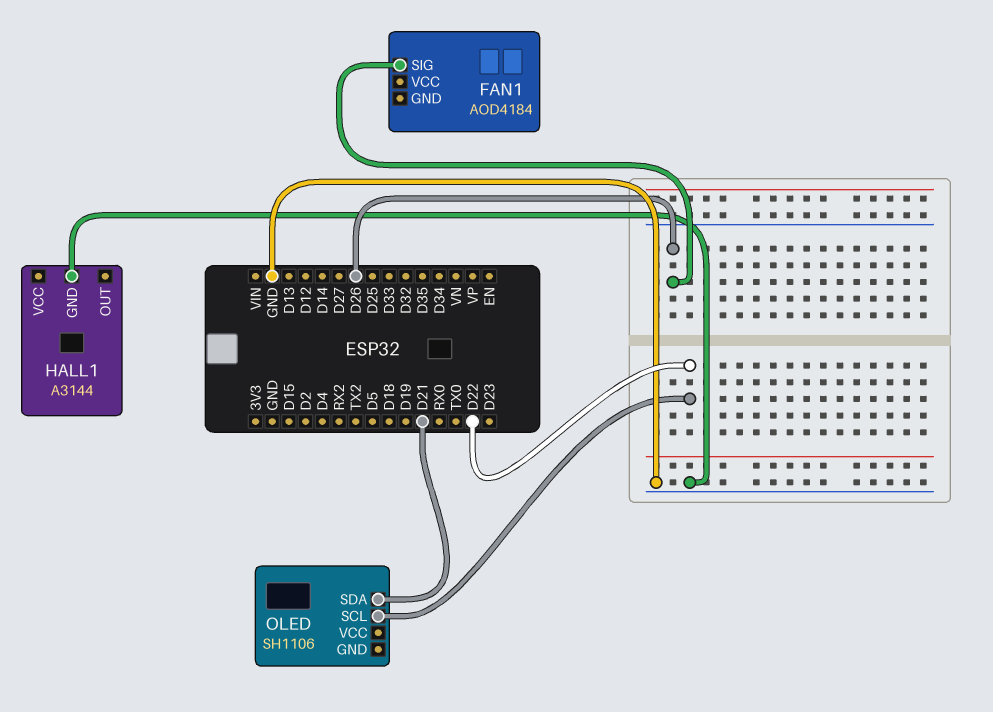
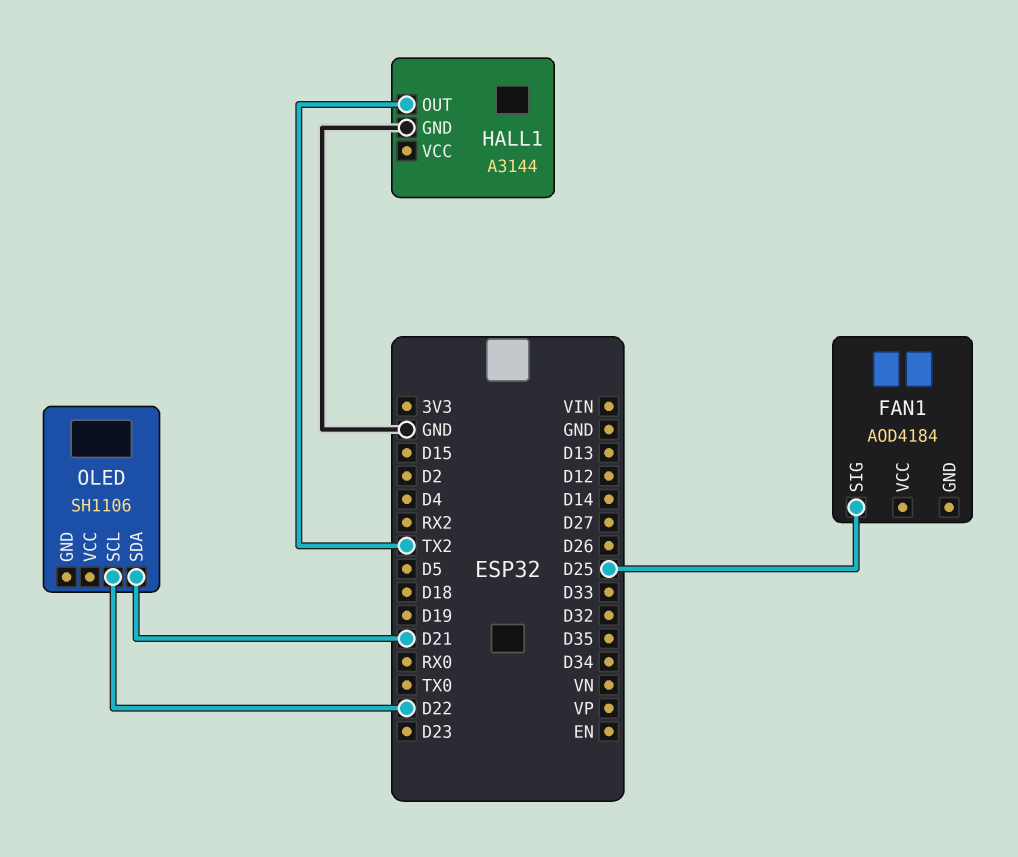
FAN1 pin SIG: D26 -> D25
HALL1 pin OUT: none -> TX2

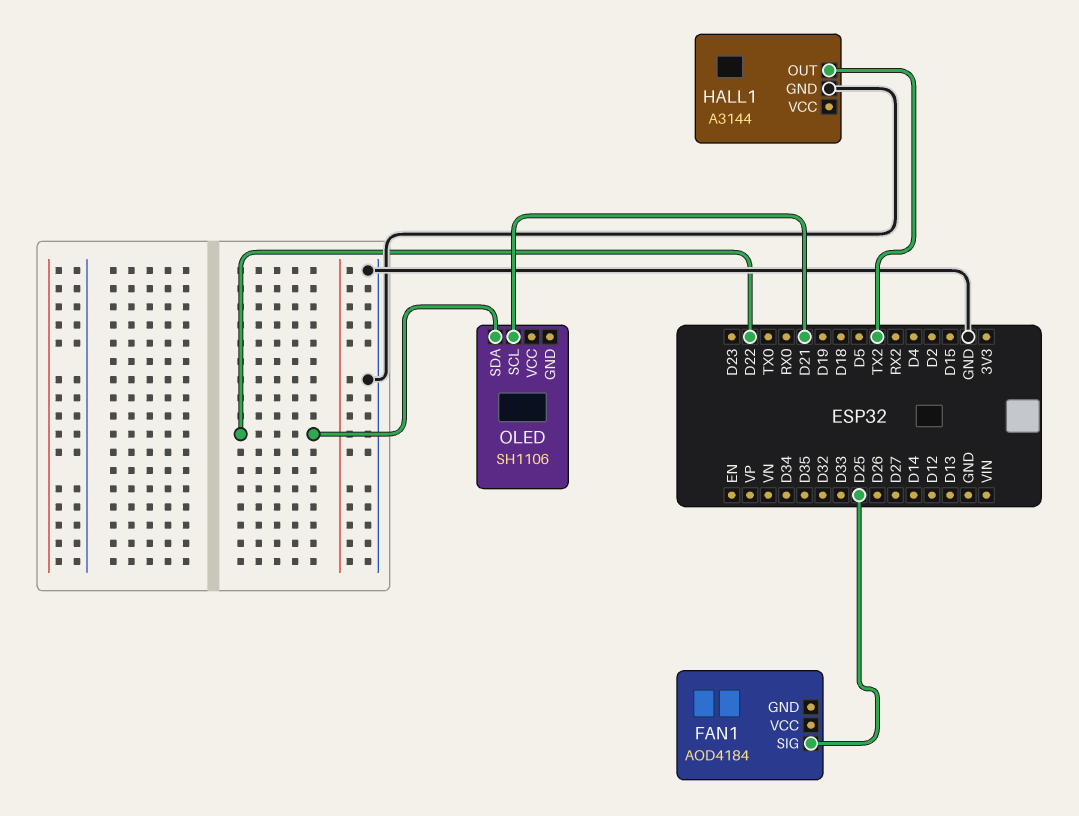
OLED pin SCL: D22 -> D21
OLED pin SDA: D21 -> D22

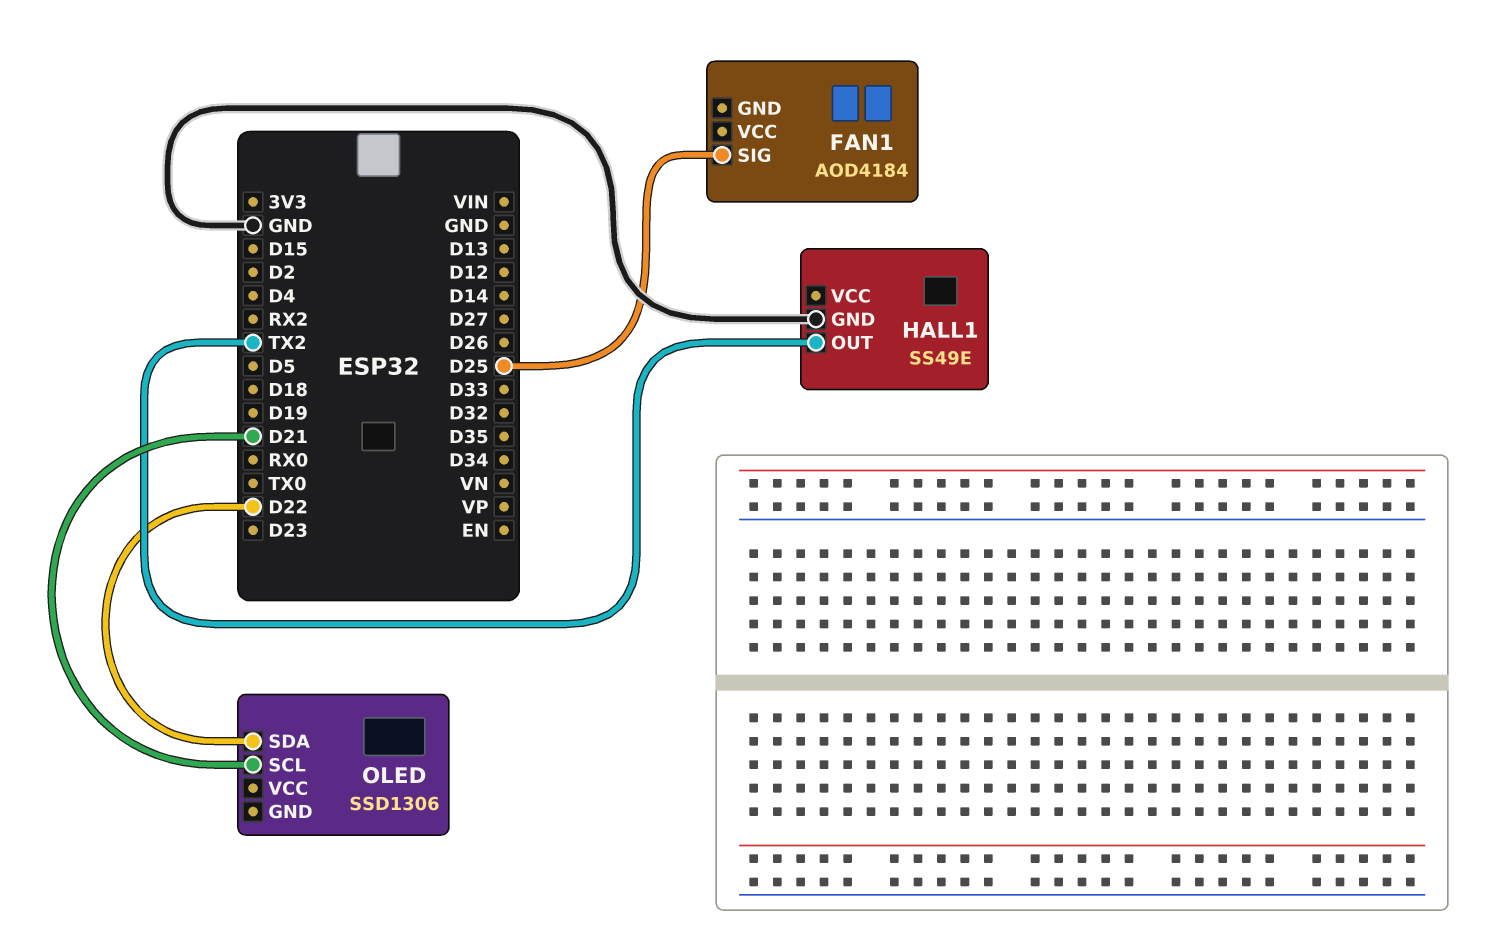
HALL1: A3144 -> SS49E
OLED: SH1106 -> SSD1306

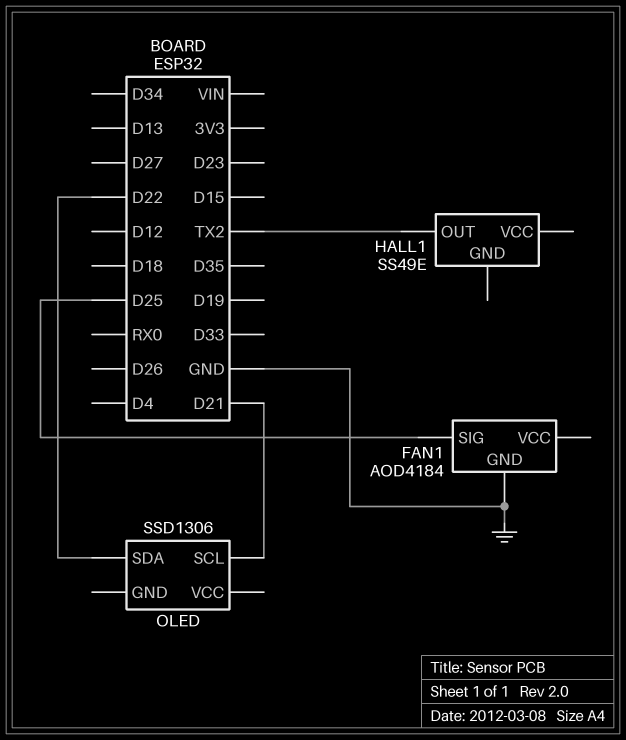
FAN1 pin GND: none -> GND
HALL1 pin GND: GND -> none

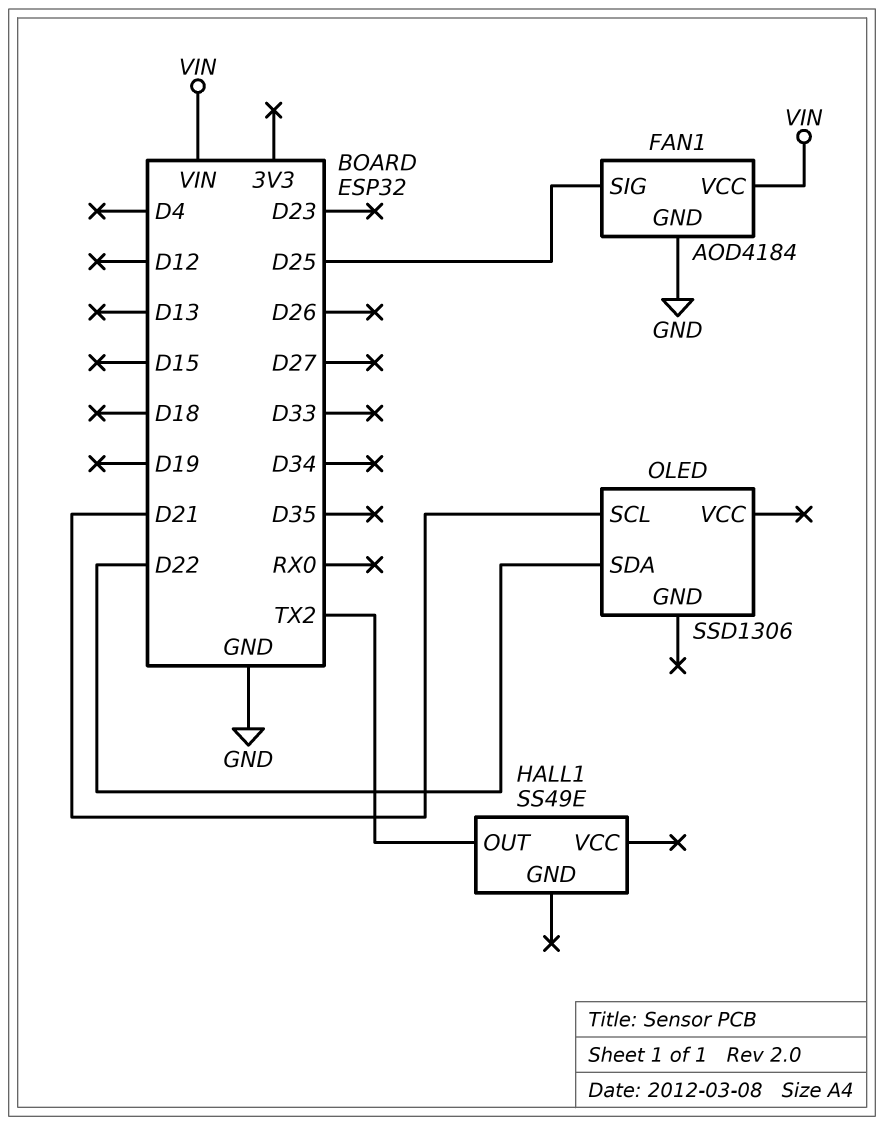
FAN1 pin VCC: none -> VIN

